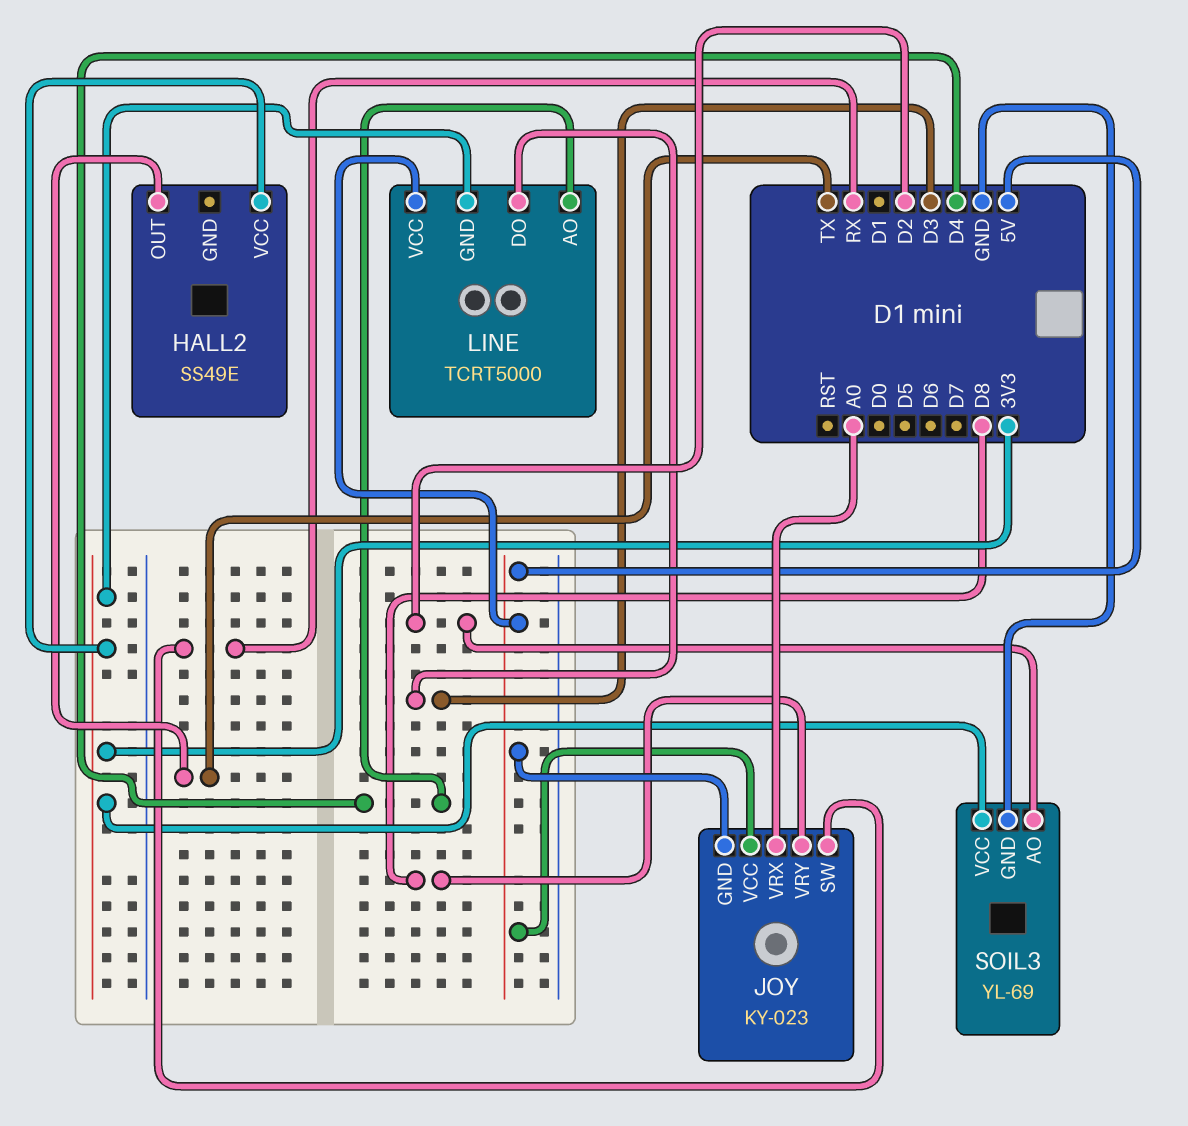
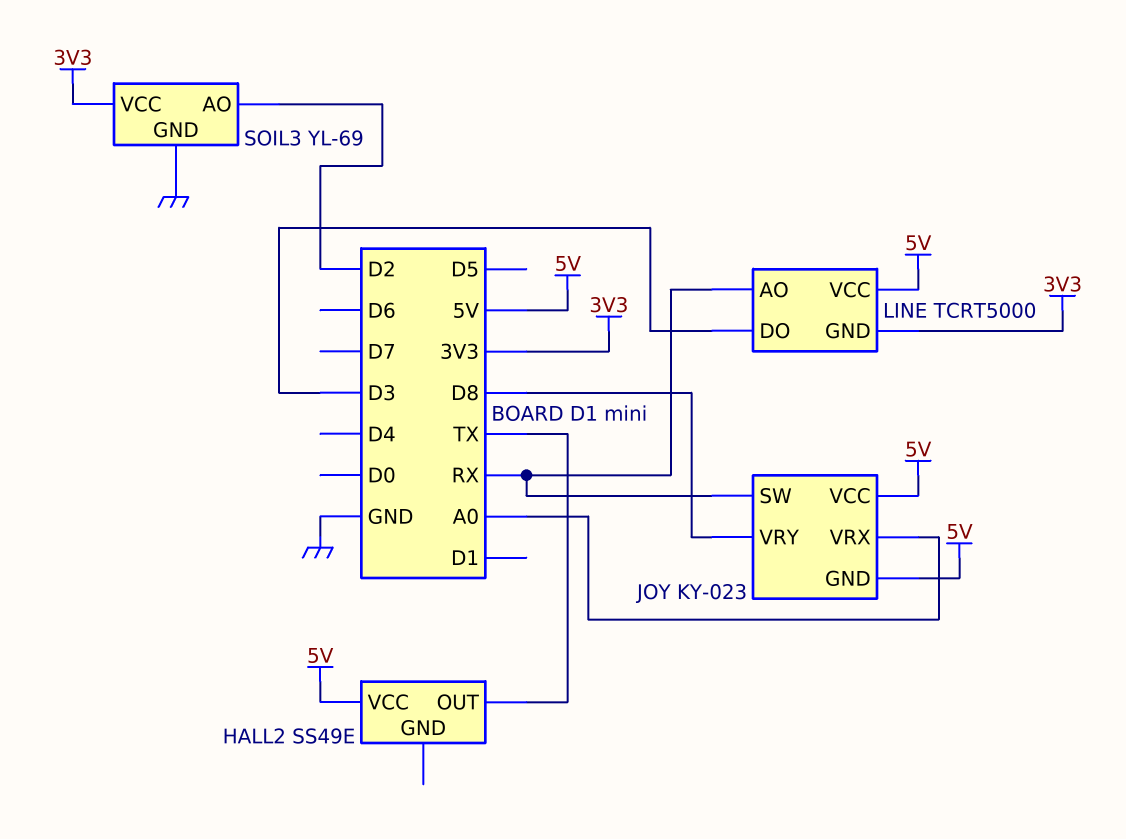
HALL2 pin VCC: 3V3 -> 5V
LINE pin AO: D4 -> RX

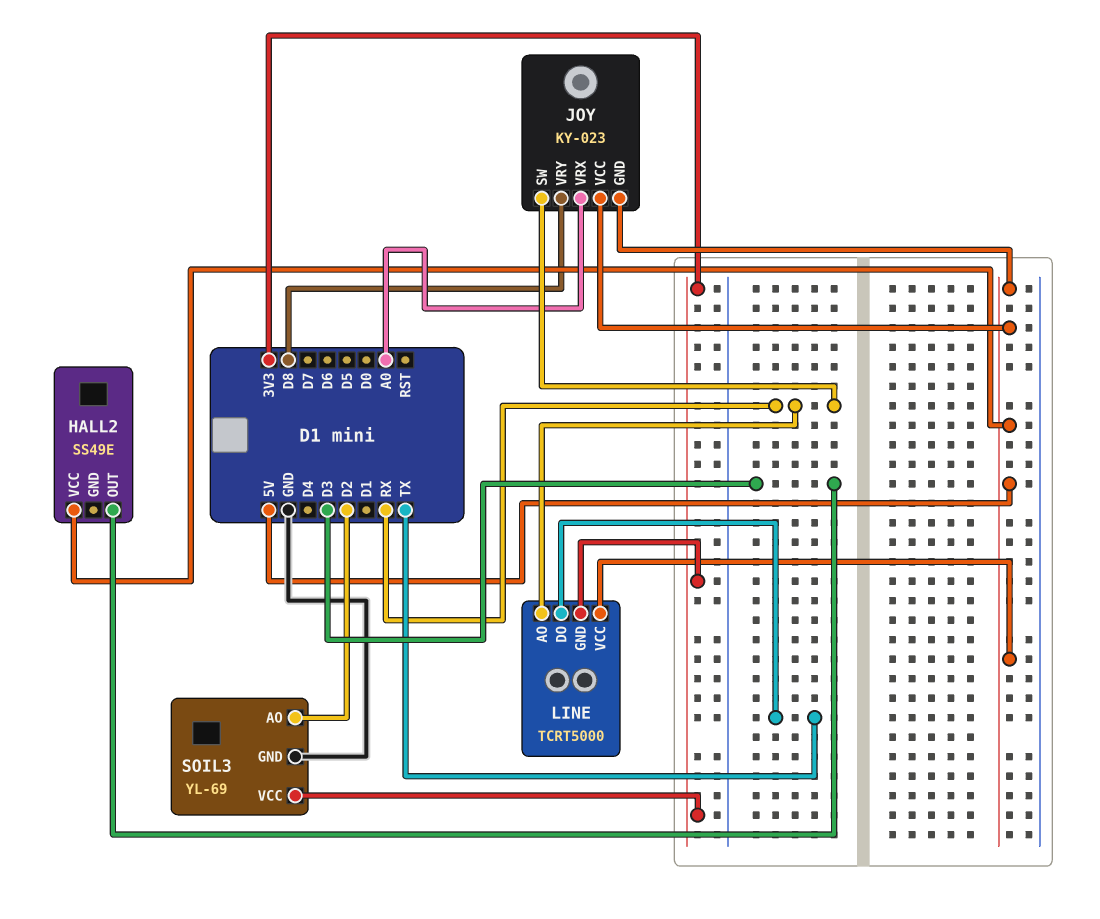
HALL2 pin OUT: TX -> D3
LINE pin DO: D3 -> TX

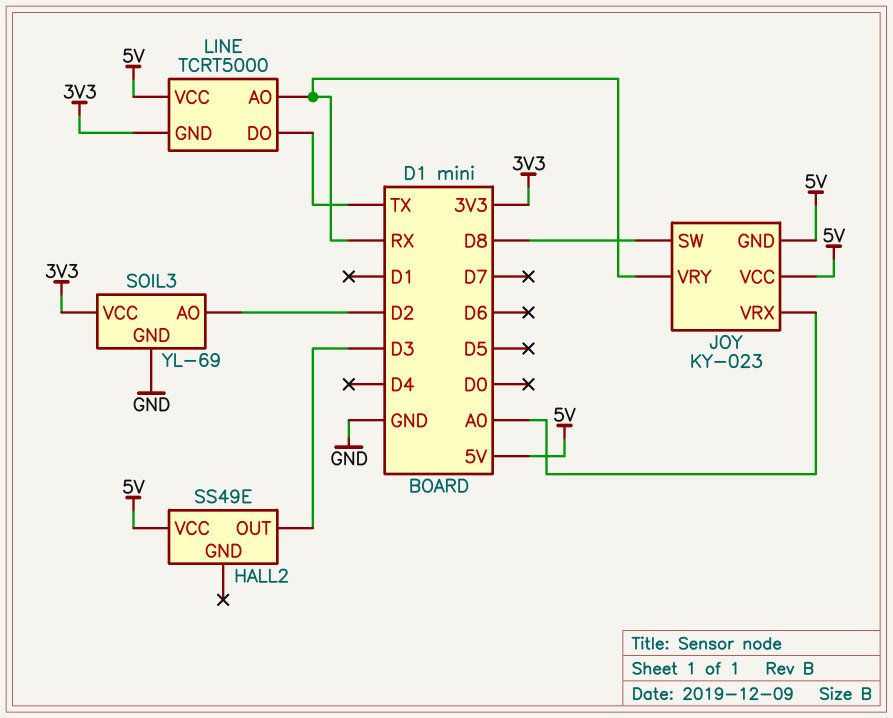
JOY pin SW: RX -> D8
JOY pin VRY: D8 -> RX

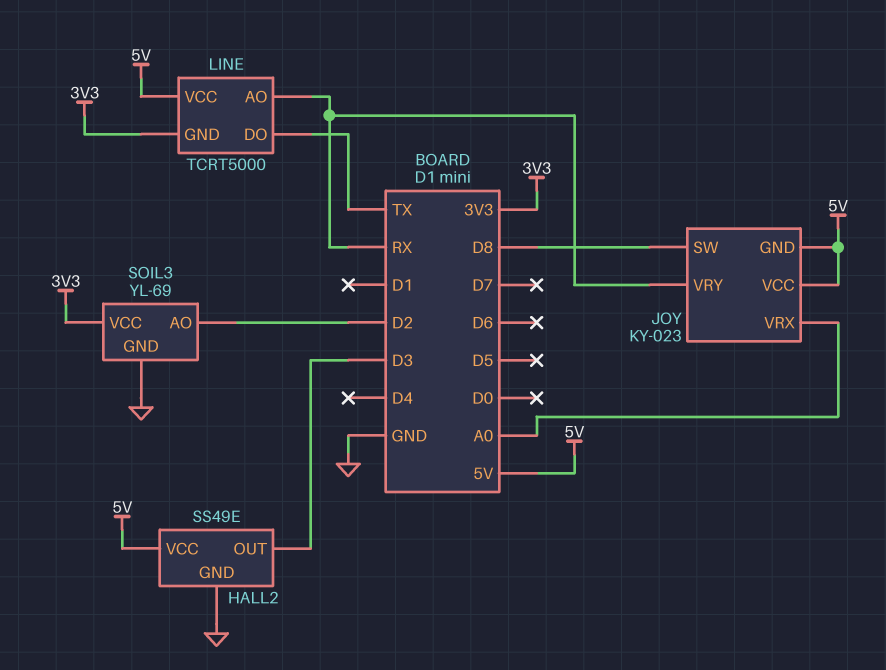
HALL2 pin GND: none -> GND

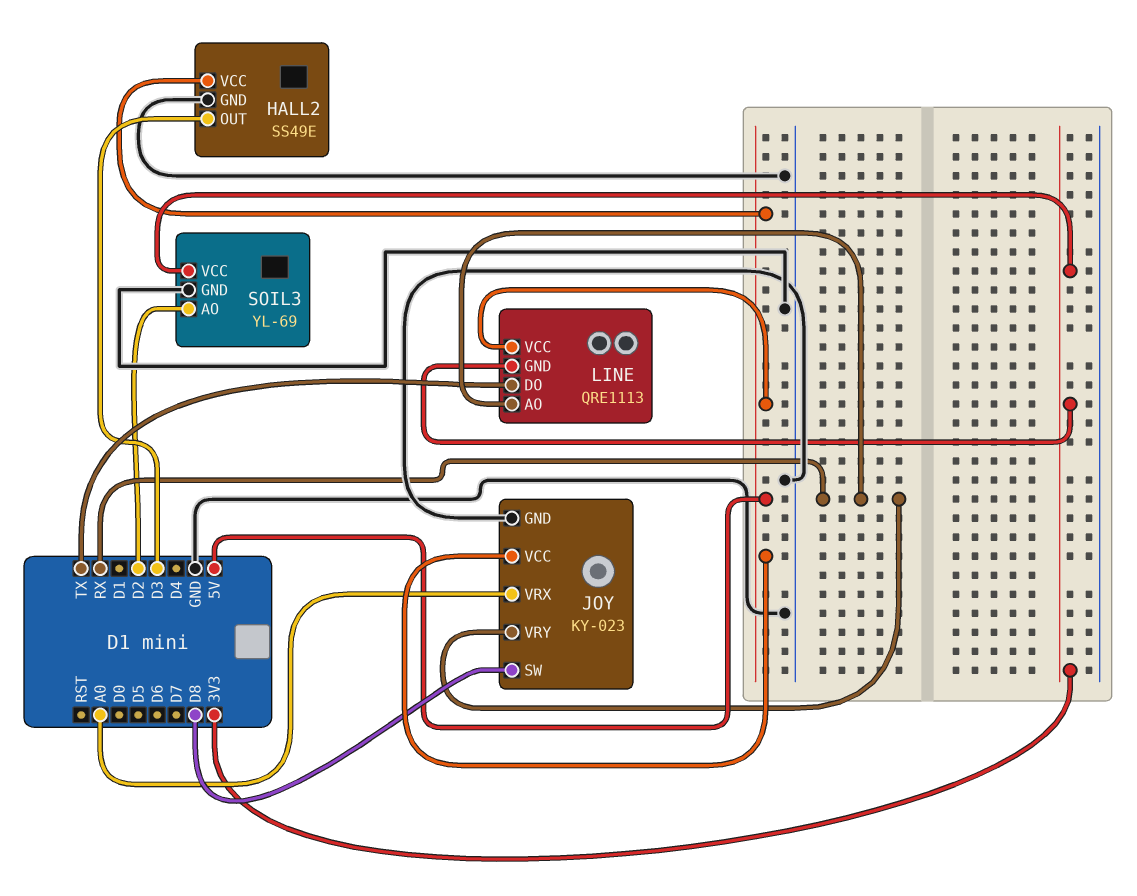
JOY pin GND: 5V -> GND
LINE: TCRT5000 -> QRE1113

